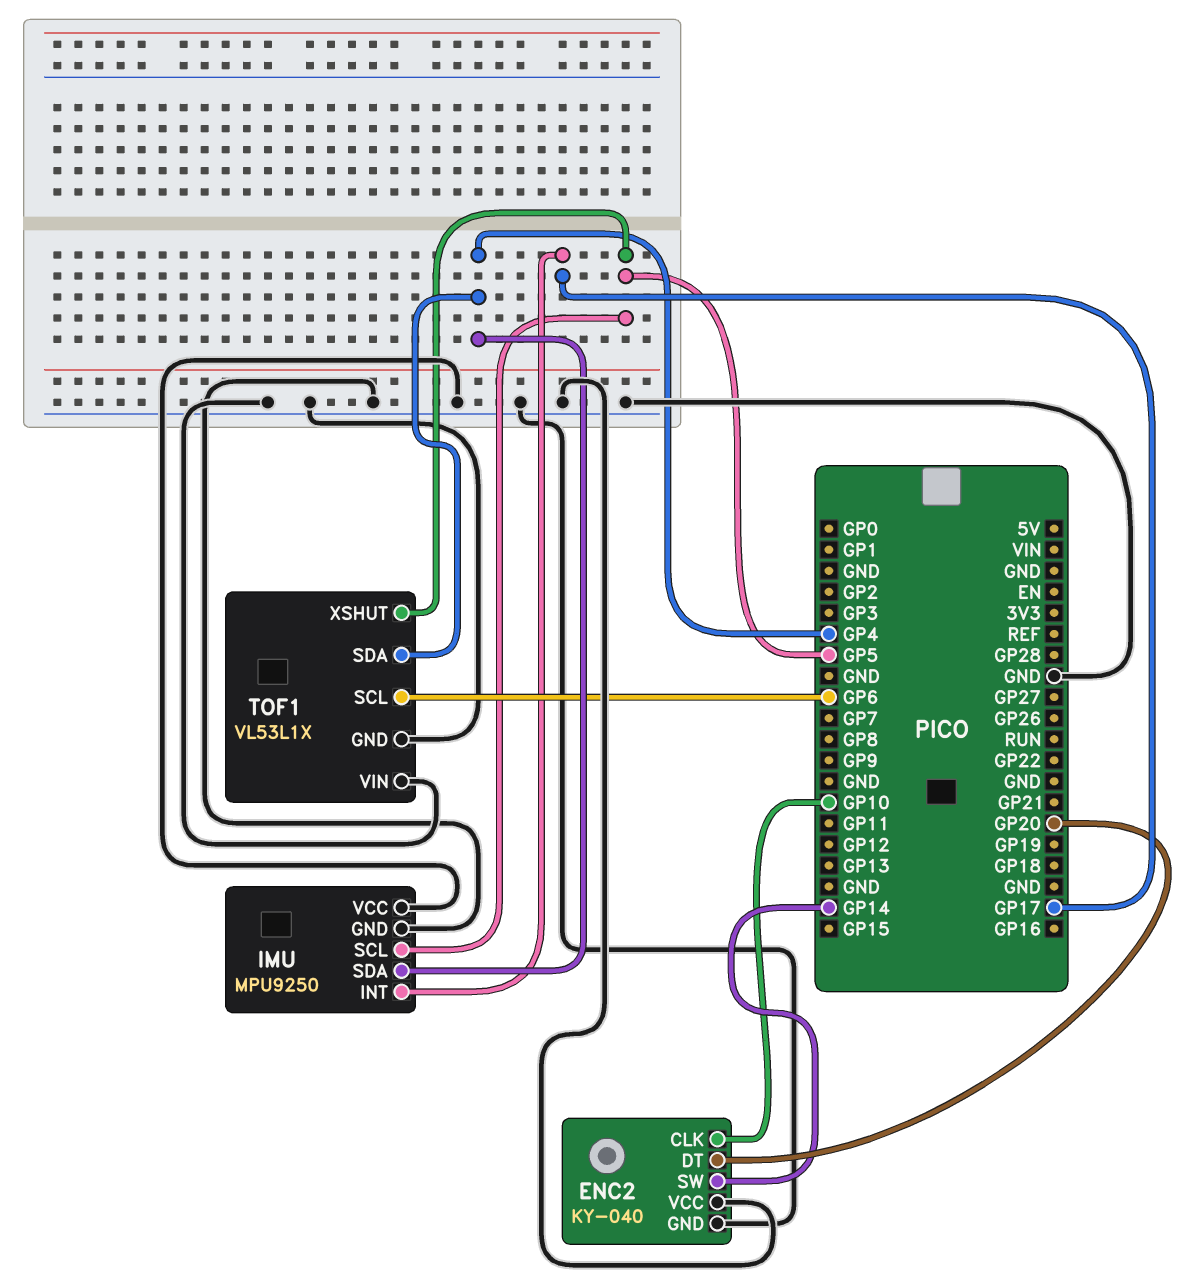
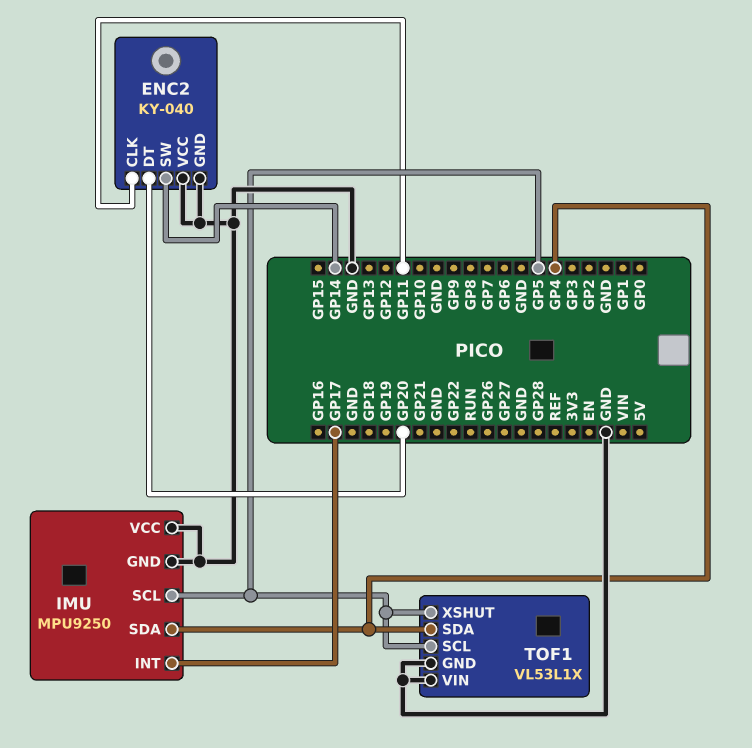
ENC2 pin CLK: GP10 -> GP11
TOF1 pin SCL: GP6 -> GP5

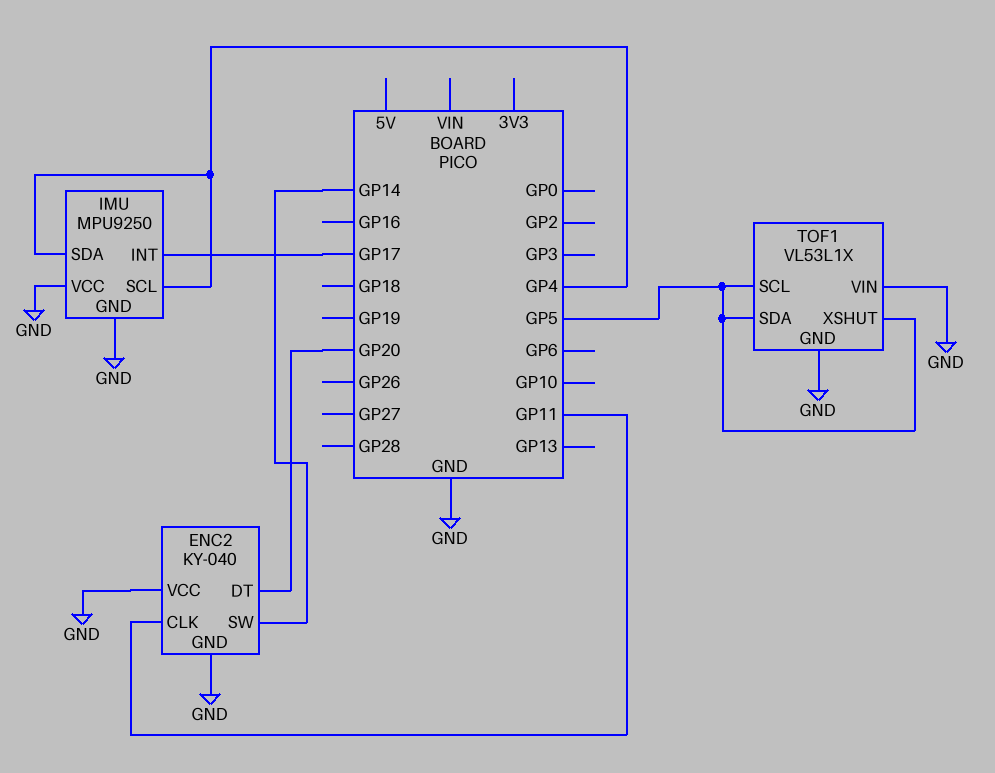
IMU pin SCL: GP5 -> GP4
TOF1 pin SDA: GP4 -> GP5

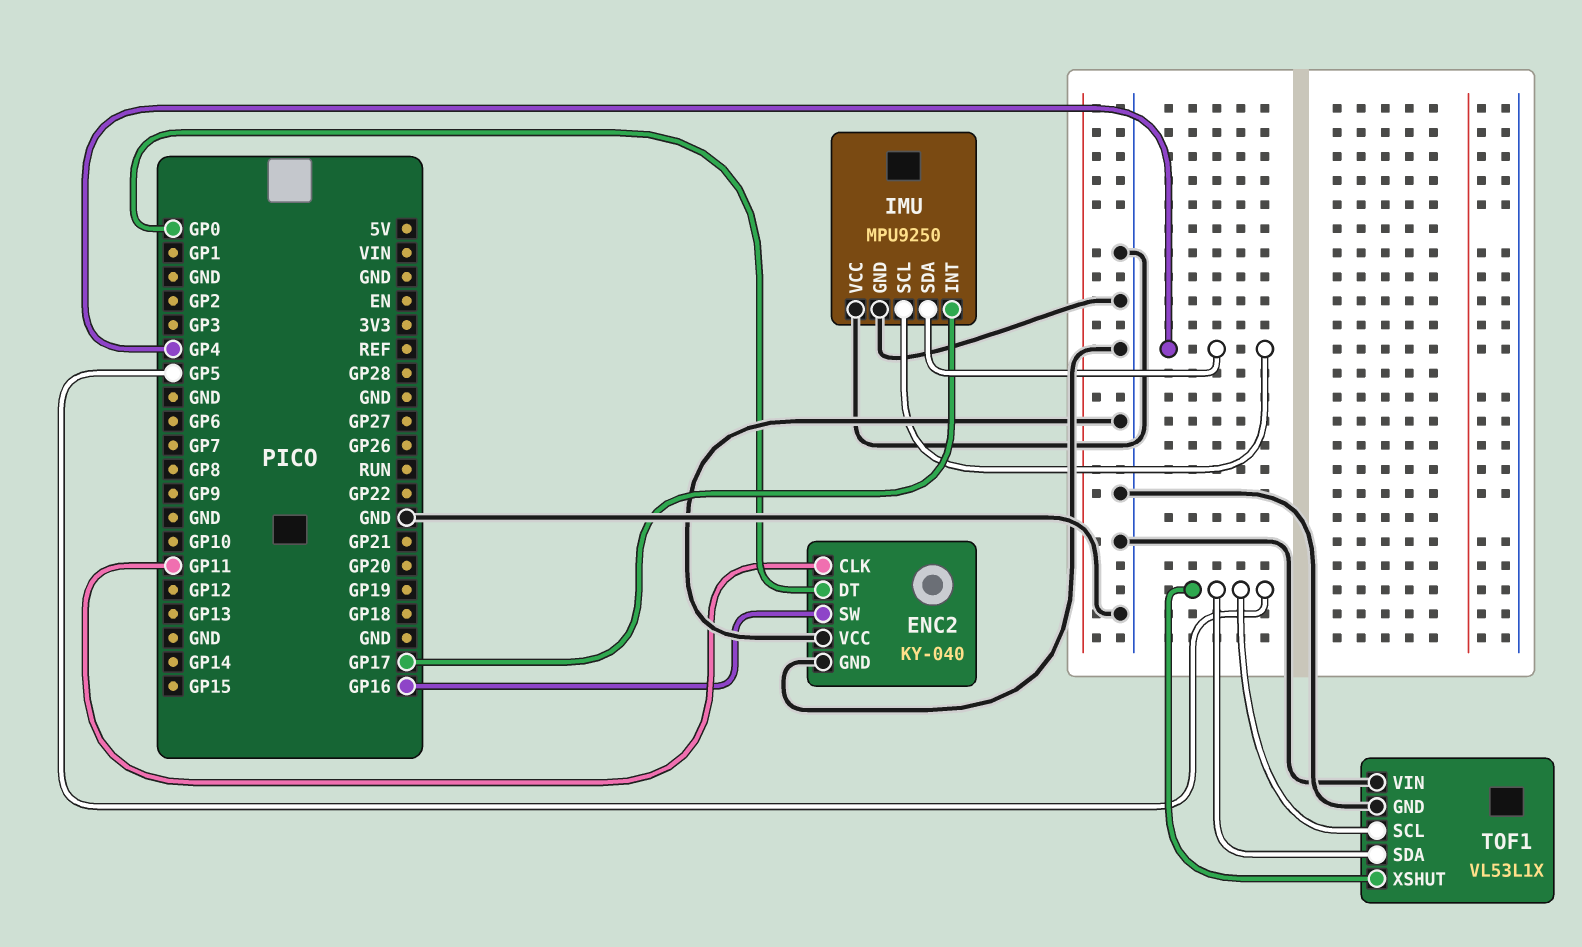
ENC2 pin DT: GP20 -> GP0
ENC2 pin SW: GP14 -> GP16

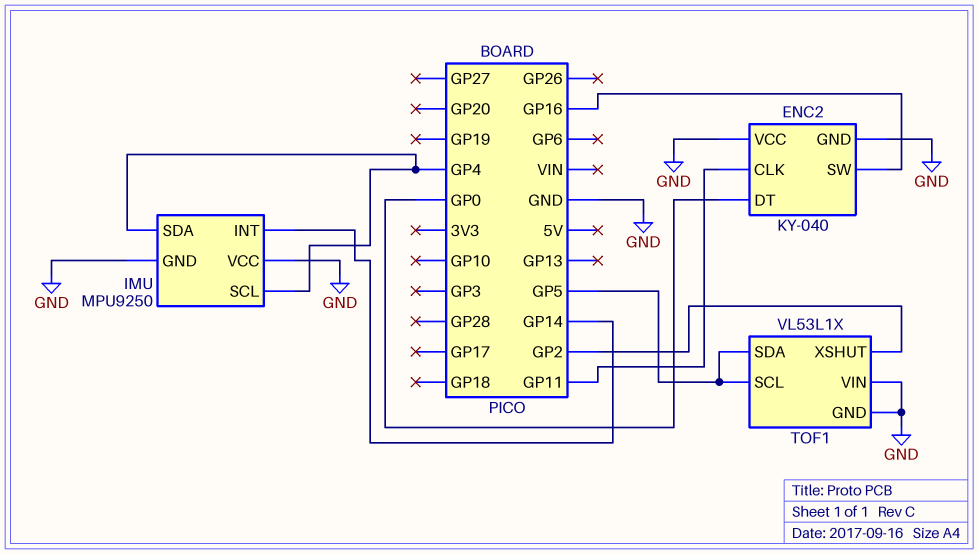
IMU pin INT: GP17 -> GP14
TOF1 pin XSHUT: GP5 -> GP2

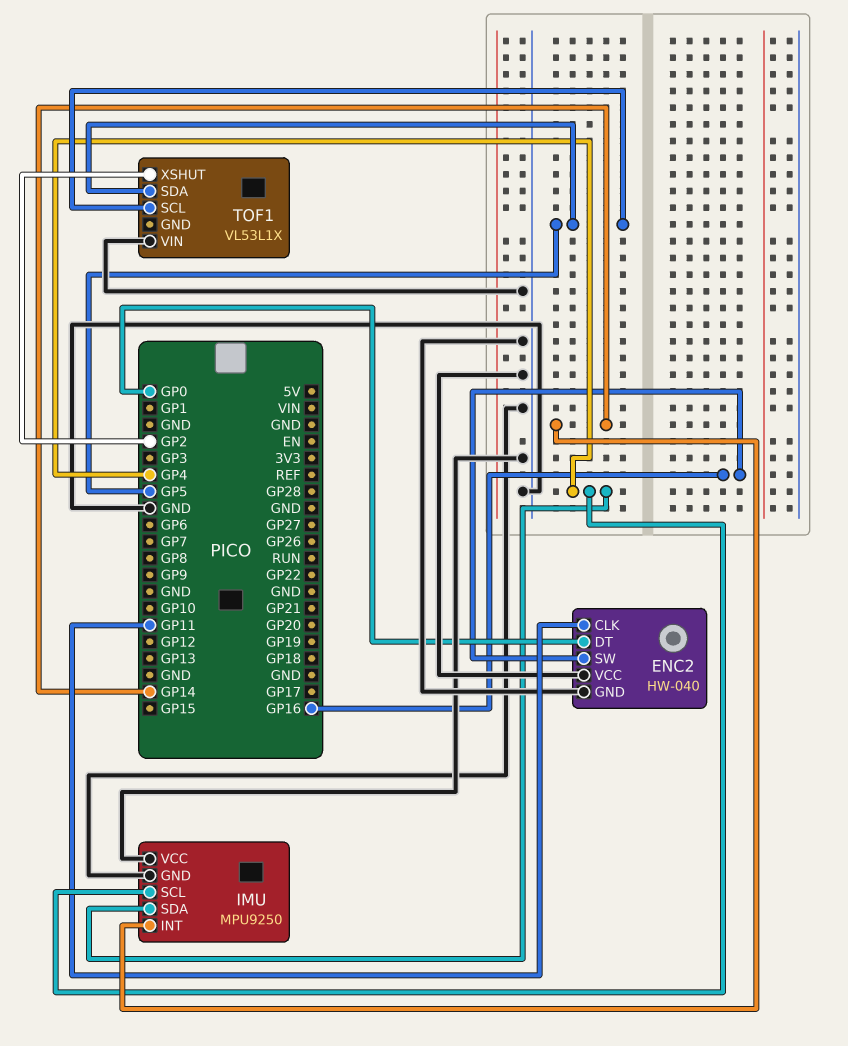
ENC2: KY-040 -> HW-040
TOF1 pin GND: GND -> none

